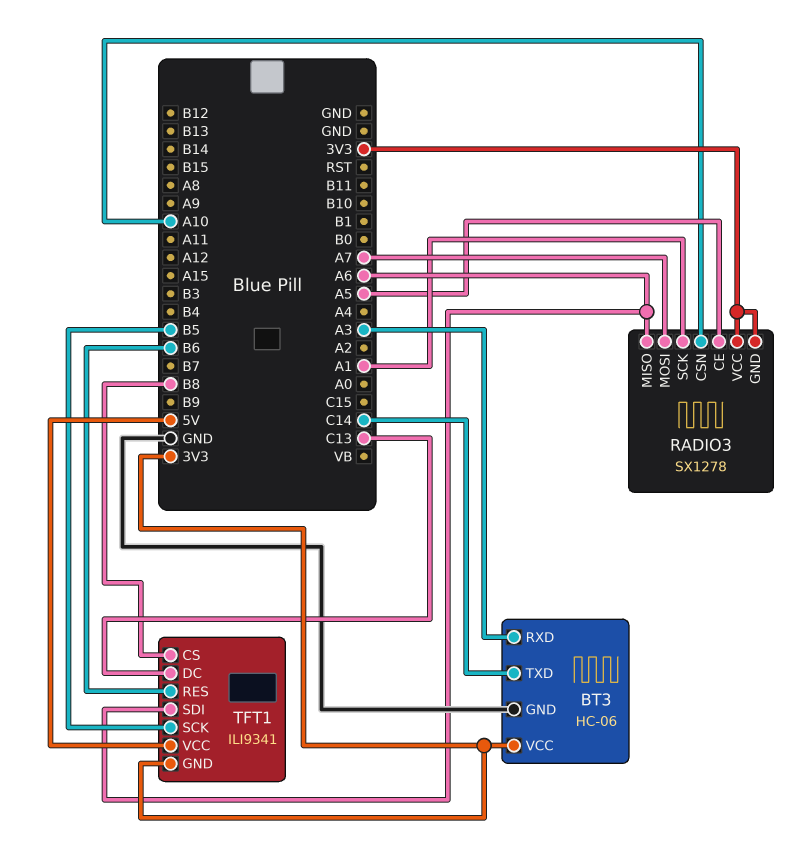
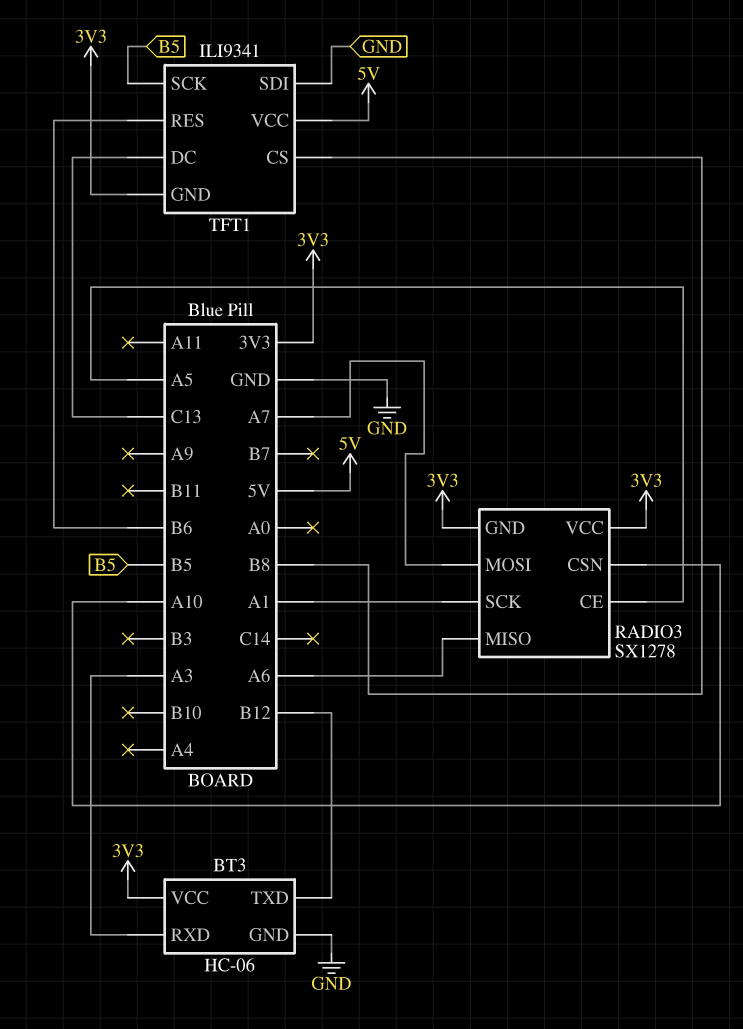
BT3 pin TXD: C14 -> B12
TFT1 pin SDI: A6 -> GND

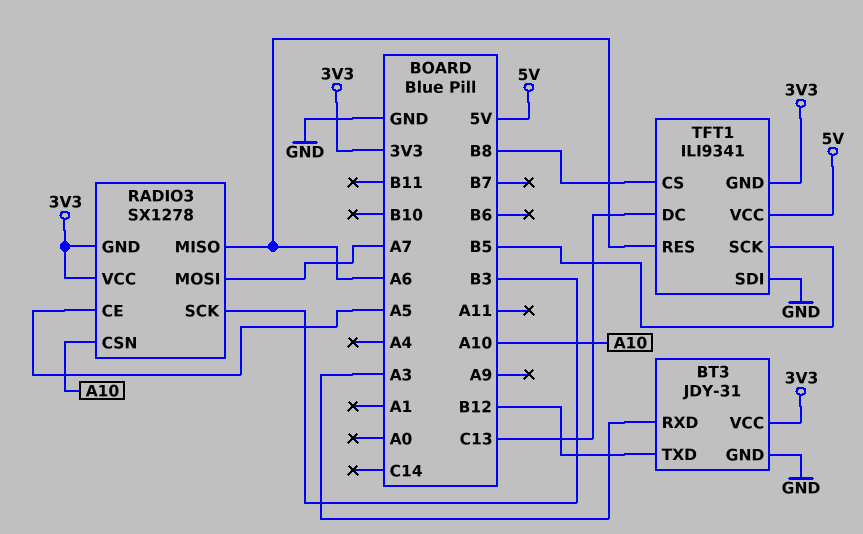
BT3: HC-06 -> JDY-31
RADIO3 pin SCK: A1 -> B3
TFT1 pin RES: B6 -> A6

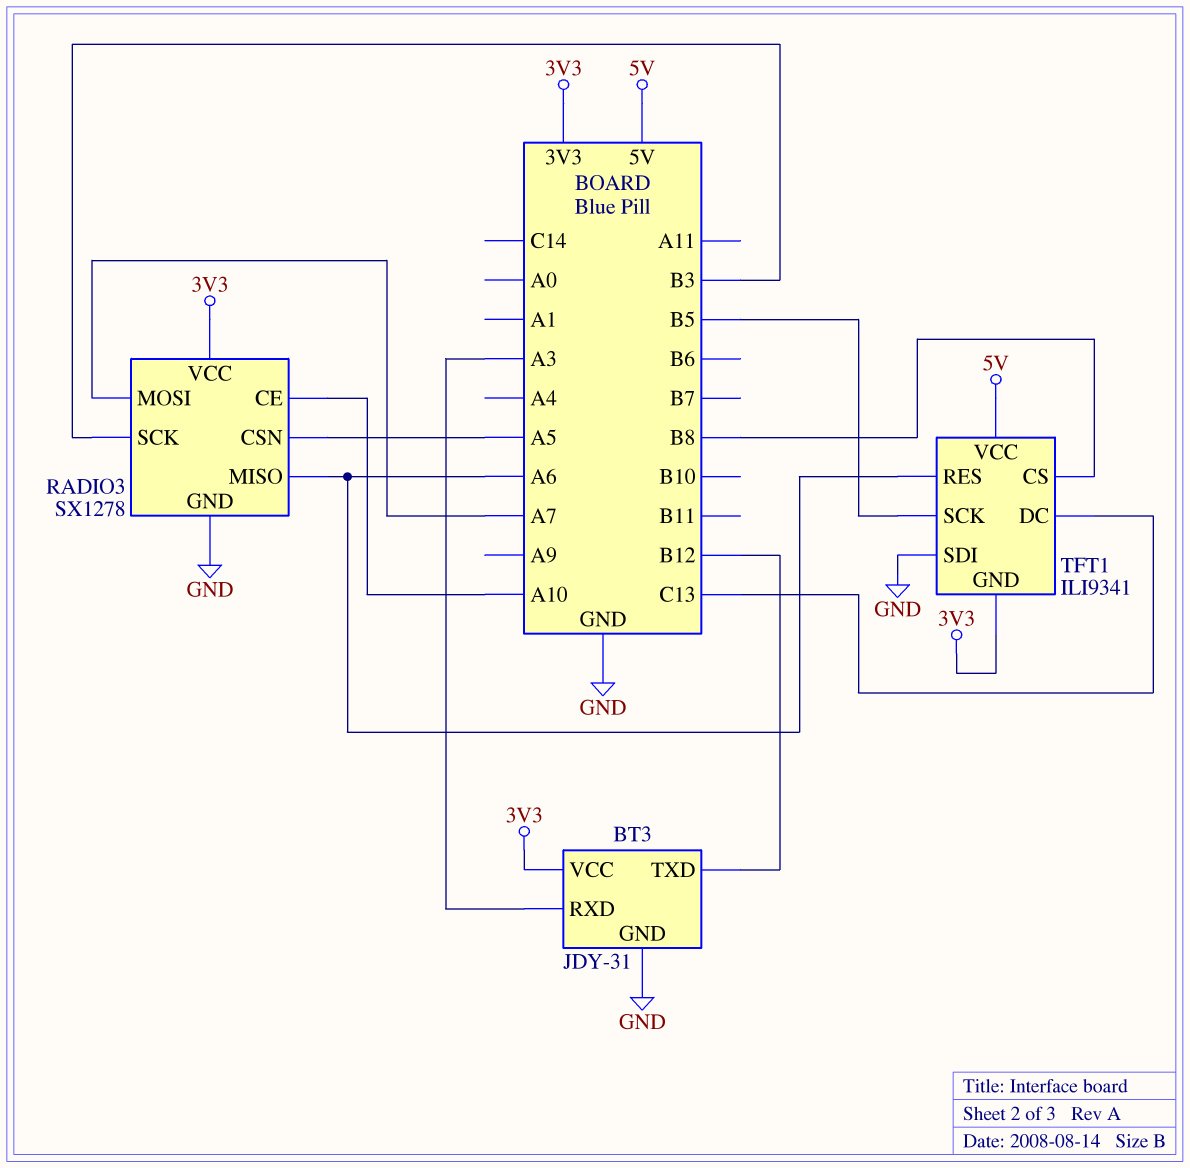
RADIO3 pin CE: A5 -> A10
RADIO3 pin CSN: A10 -> A5
RADIO3 pin GND: 3V3 -> GND

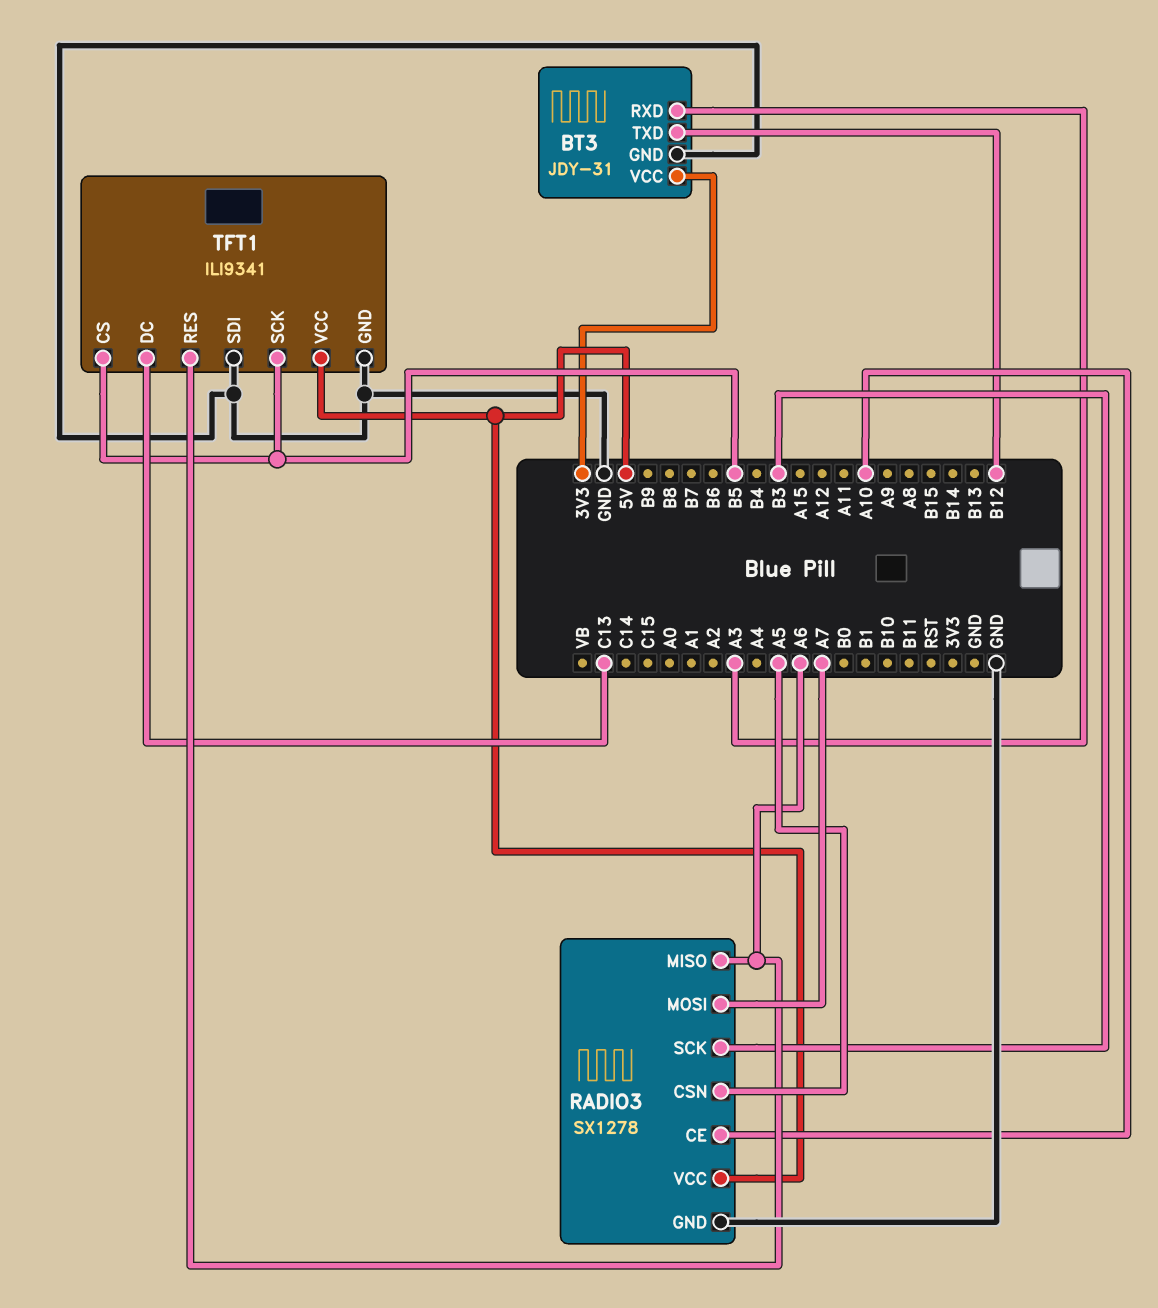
RADIO3 pin VCC: 3V3 -> 5V
TFT1 pin CS: B8 -> B5
TFT1 pin GND: 3V3 -> GND

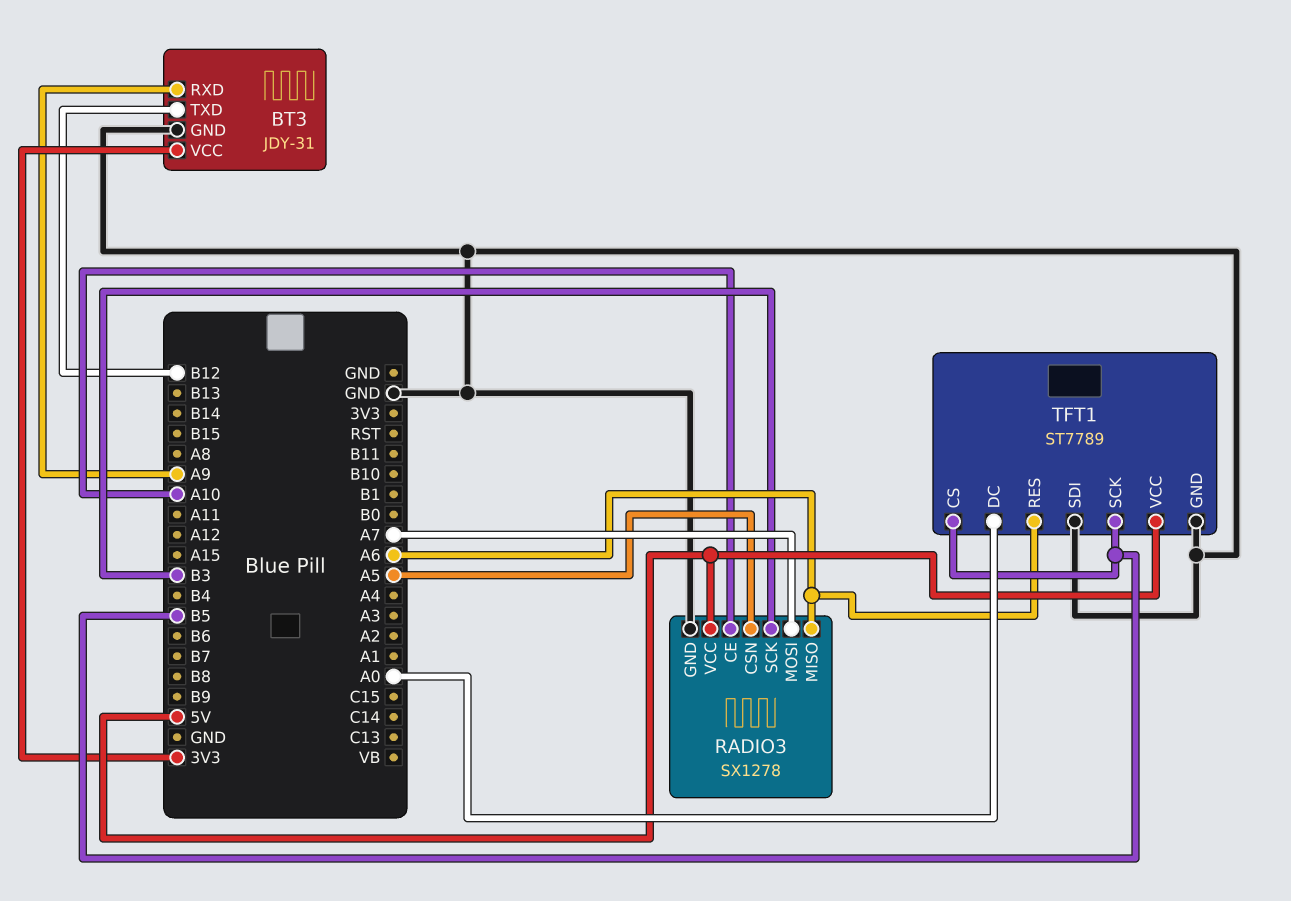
BT3 pin RXD: A3 -> A9
TFT1: ILI9341 -> ST7789
TFT1 pin DC: C13 -> A0

